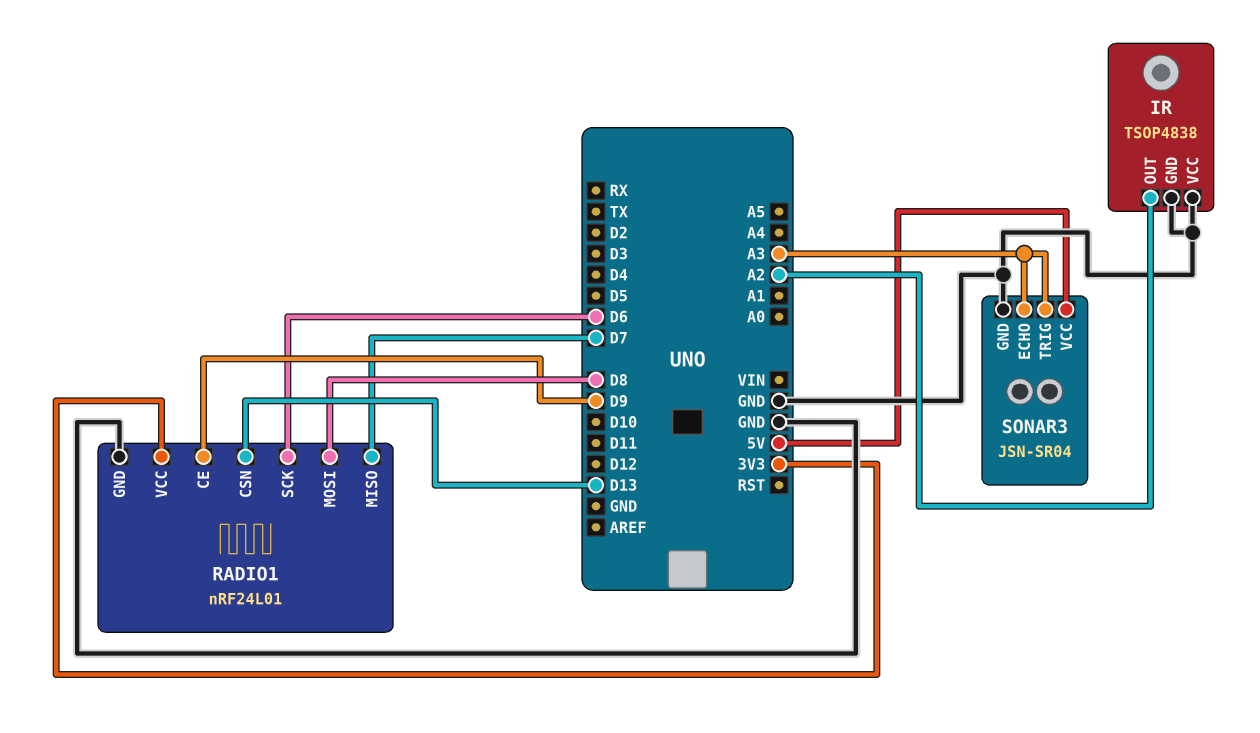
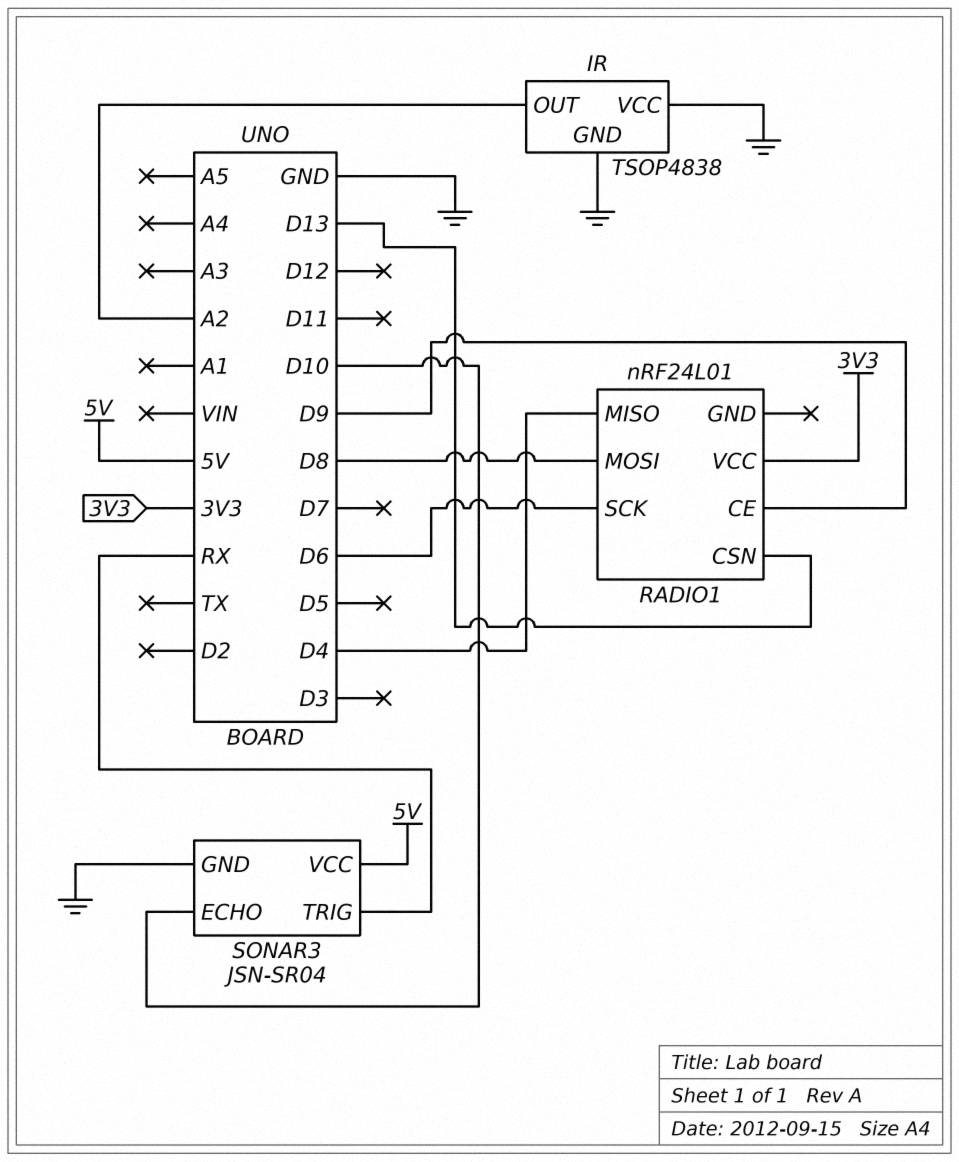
RADIO1 pin GND: GND -> none
RADIO1 pin MISO: D7 -> D4
SONAR3 pin ECHO: A3 -> D10
SONAR3 pin TRIG: A3 -> RX

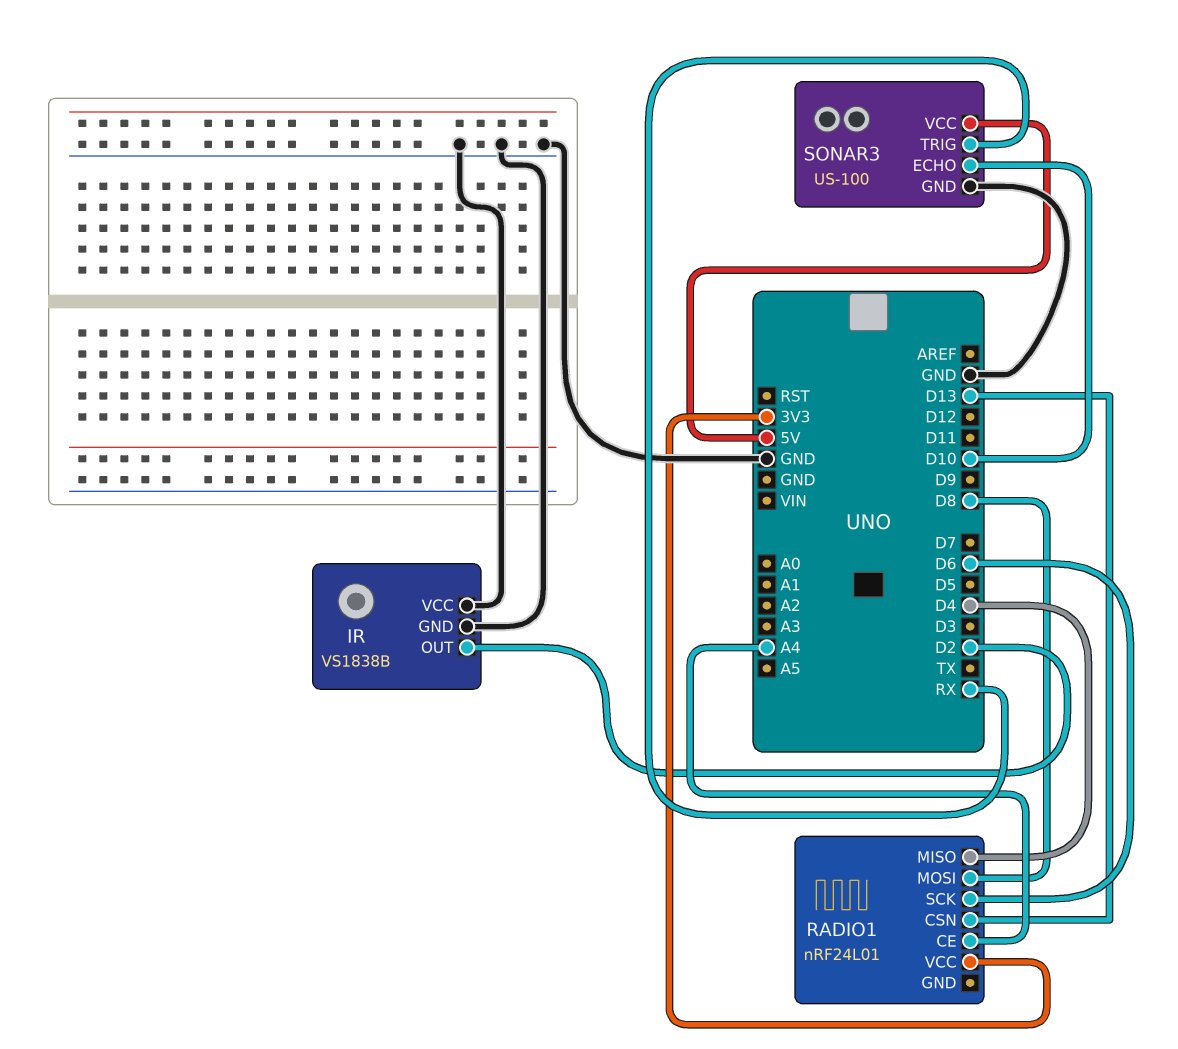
IR: TSOP4838 -> VS1838B
IR pin OUT: A2 -> D2
RADIO1 pin CE: D9 -> A4
SONAR3: JSN-SR04 -> US-100

